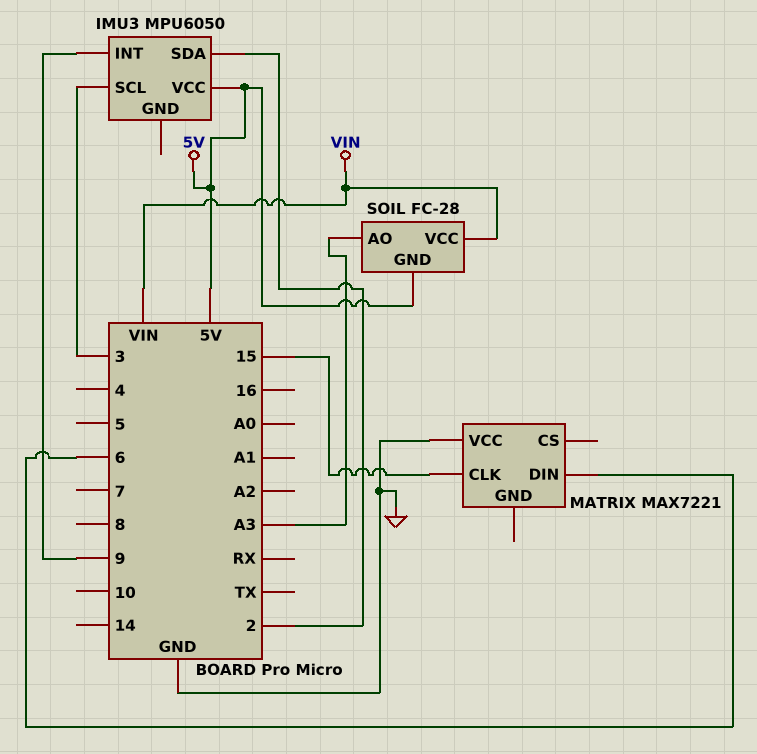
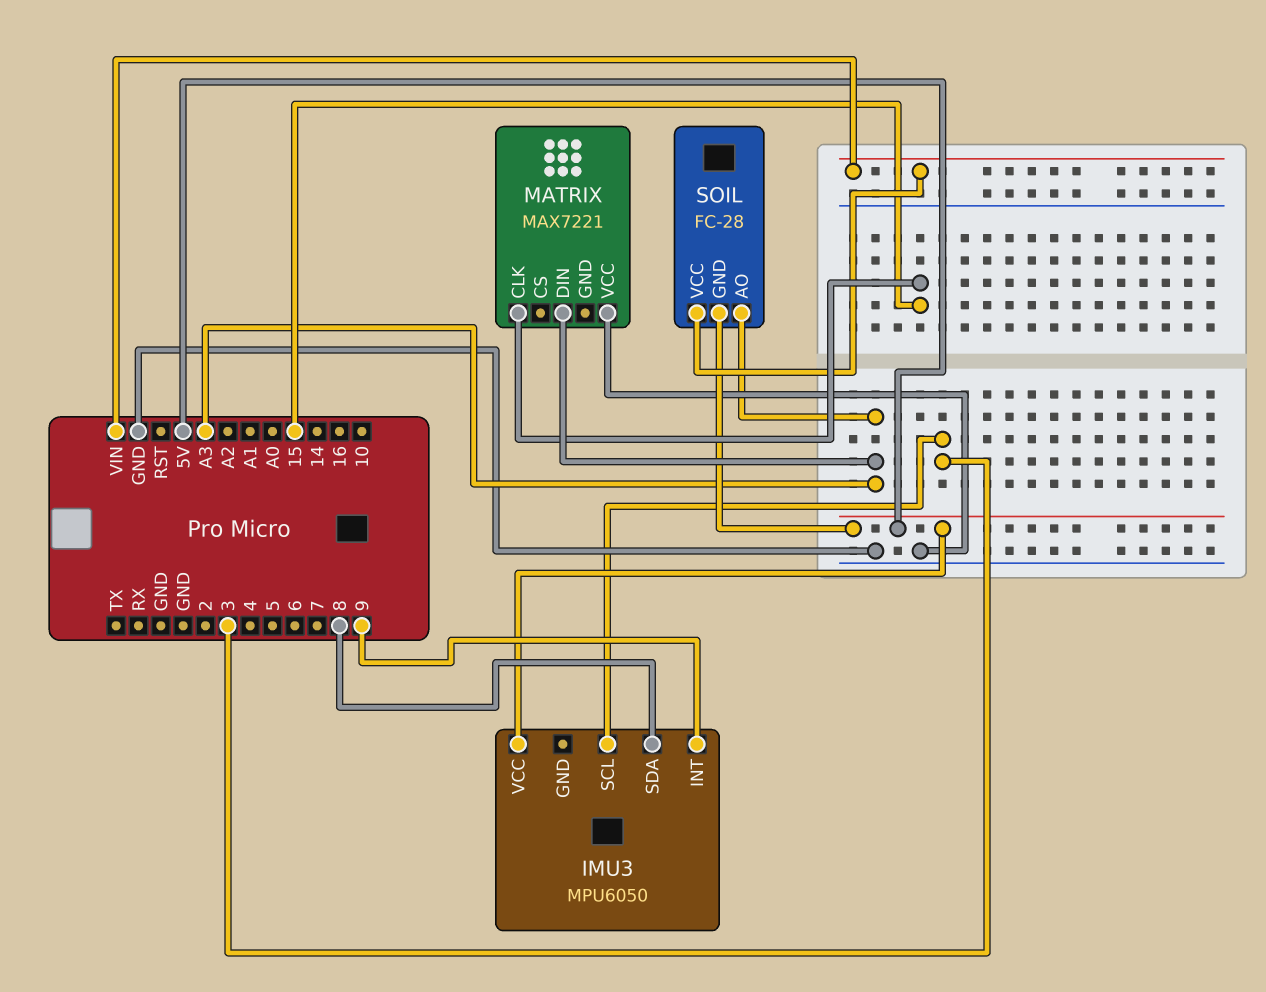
IMU3 pin SDA: 2 -> 8
MATRIX pin DIN: 6 -> A3

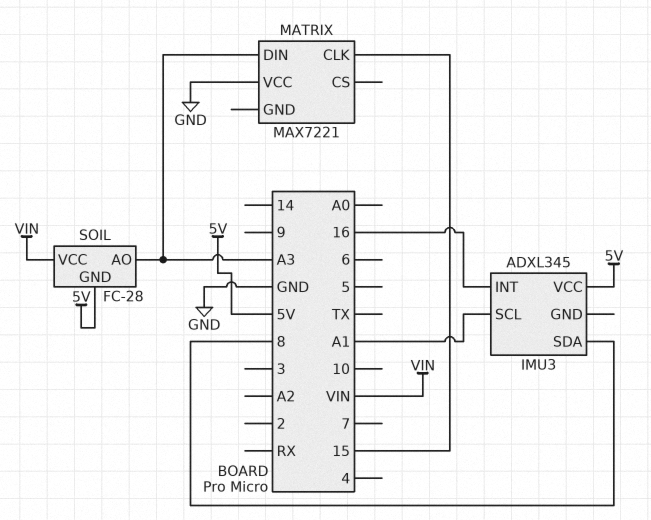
IMU3: MPU6050 -> ADXL345
IMU3 pin INT: 9 -> 16
IMU3 pin SCL: 3 -> A1

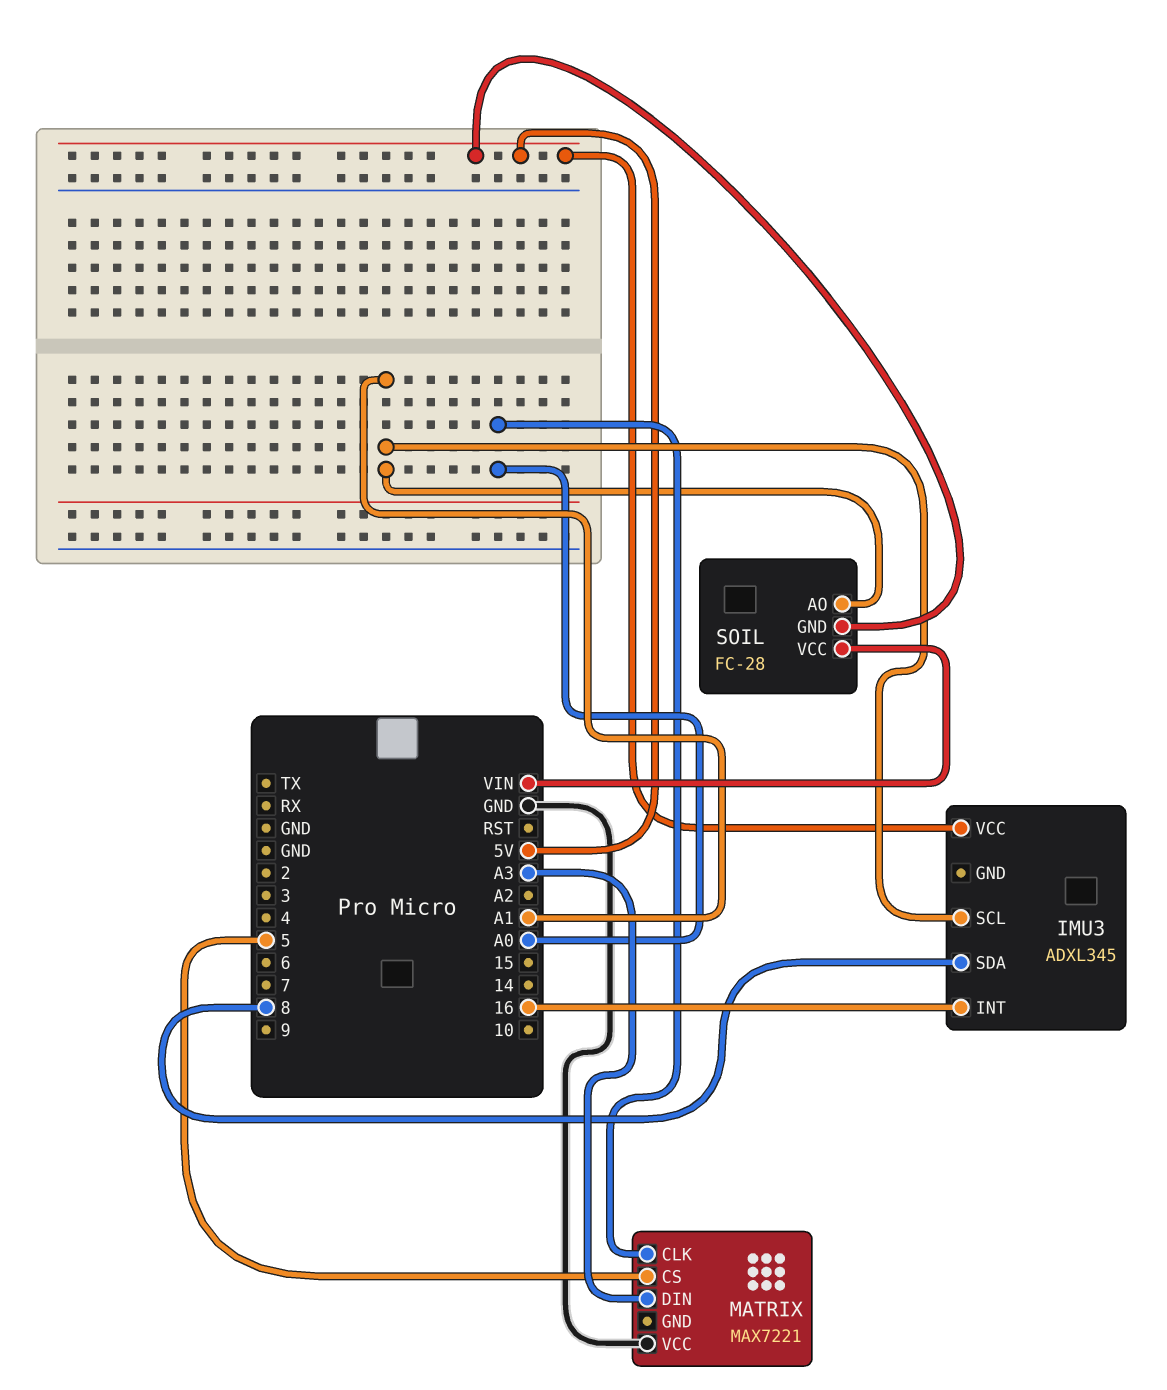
MATRIX pin CLK: 15 -> A0
MATRIX pin CS: none -> 5
SOIL pin AO: A3 -> A1

